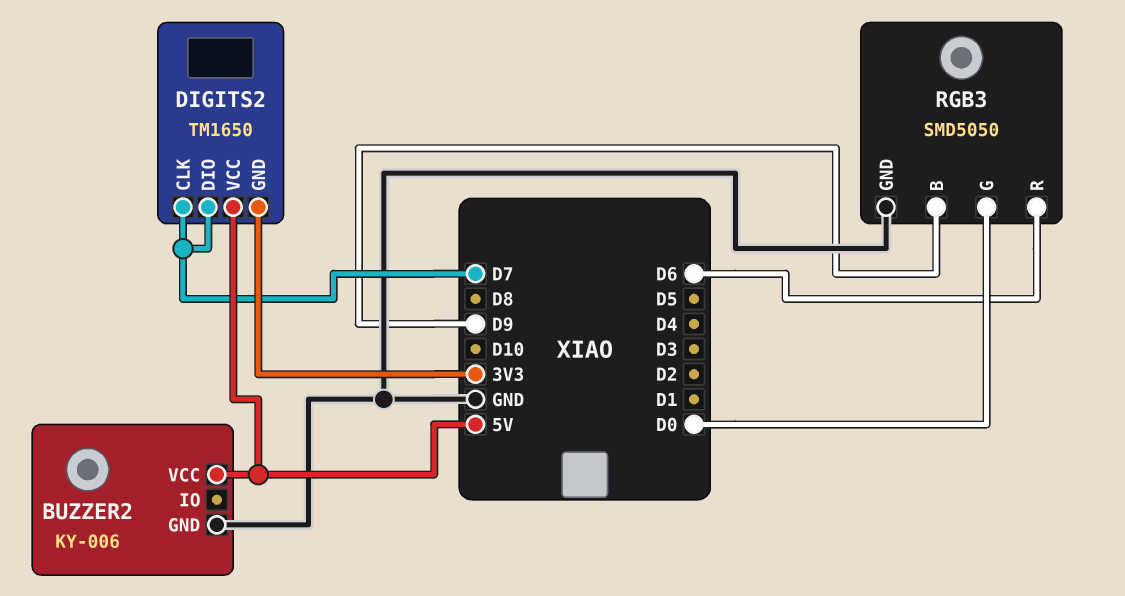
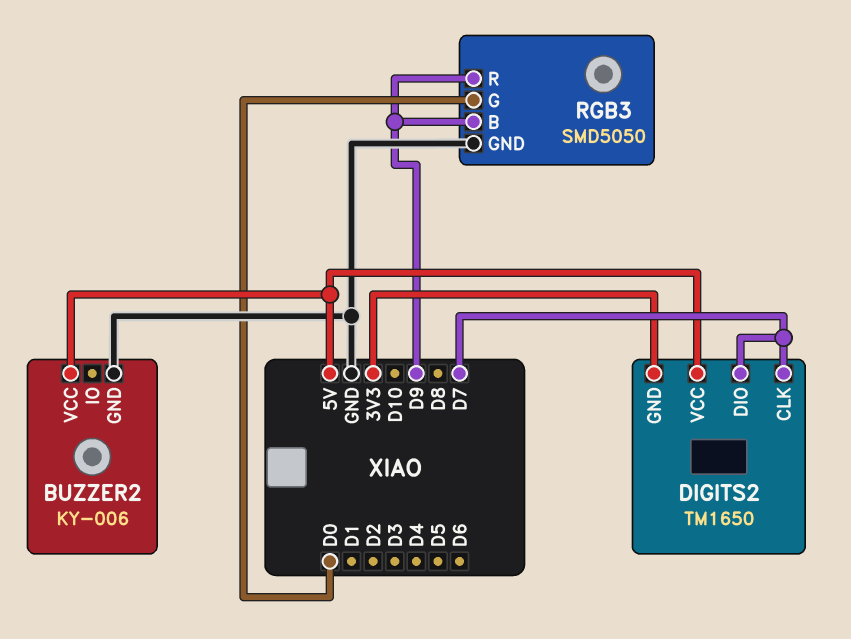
RGB3 pin R: D6 -> D9

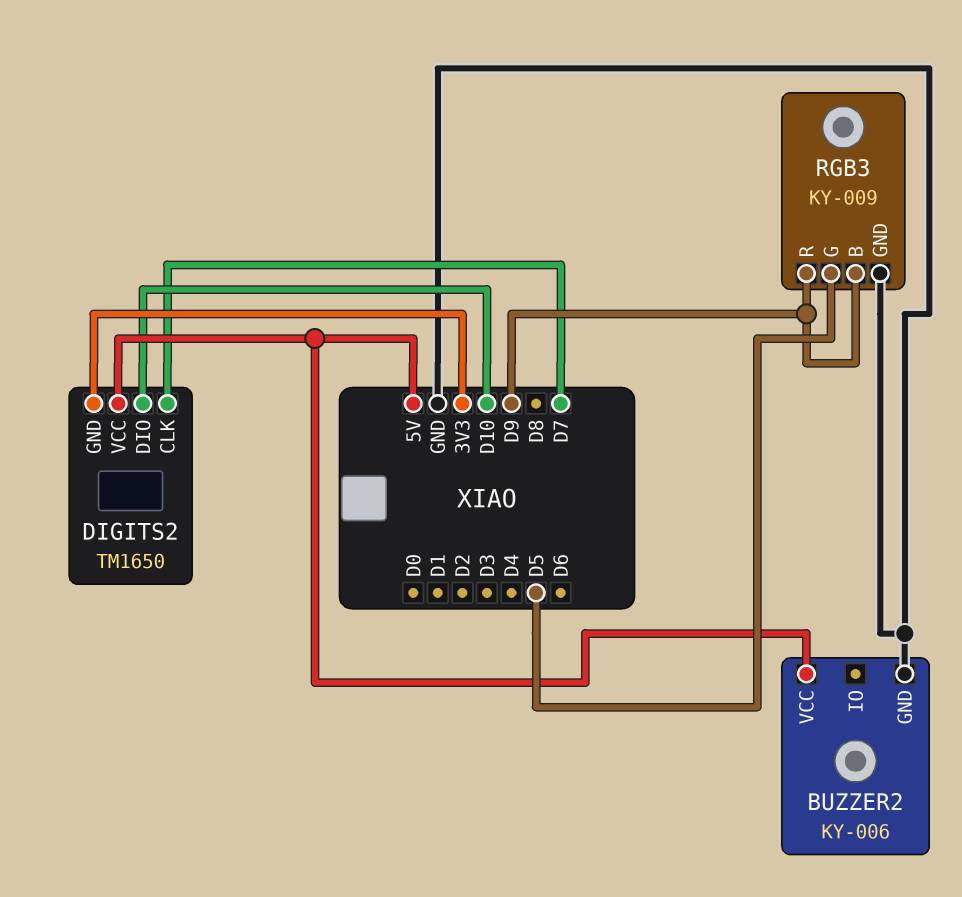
DIGITS2 pin DIO: D7 -> D10
RGB3: SMD5050 -> KY-009
RGB3 pin G: D0 -> D5

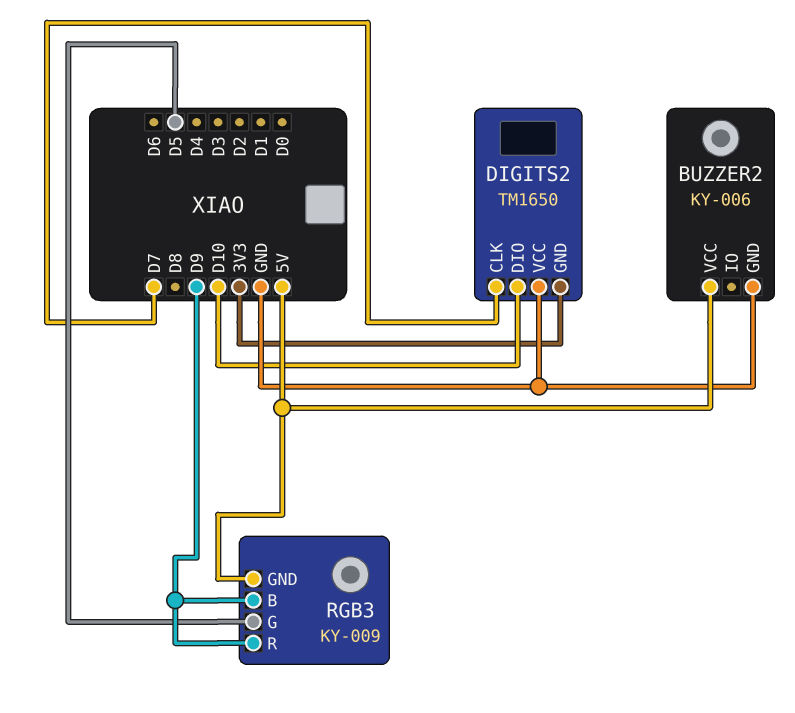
DIGITS2 pin VCC: 5V -> GND
RGB3 pin GND: GND -> 5V

